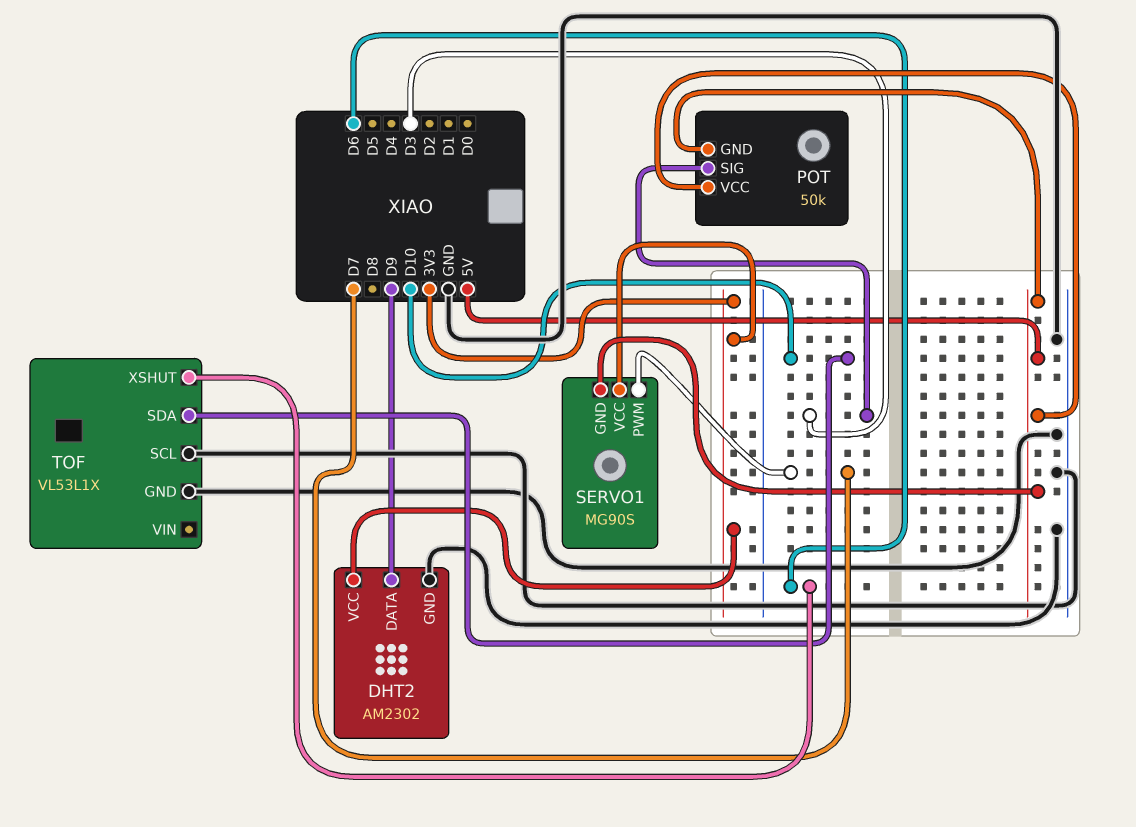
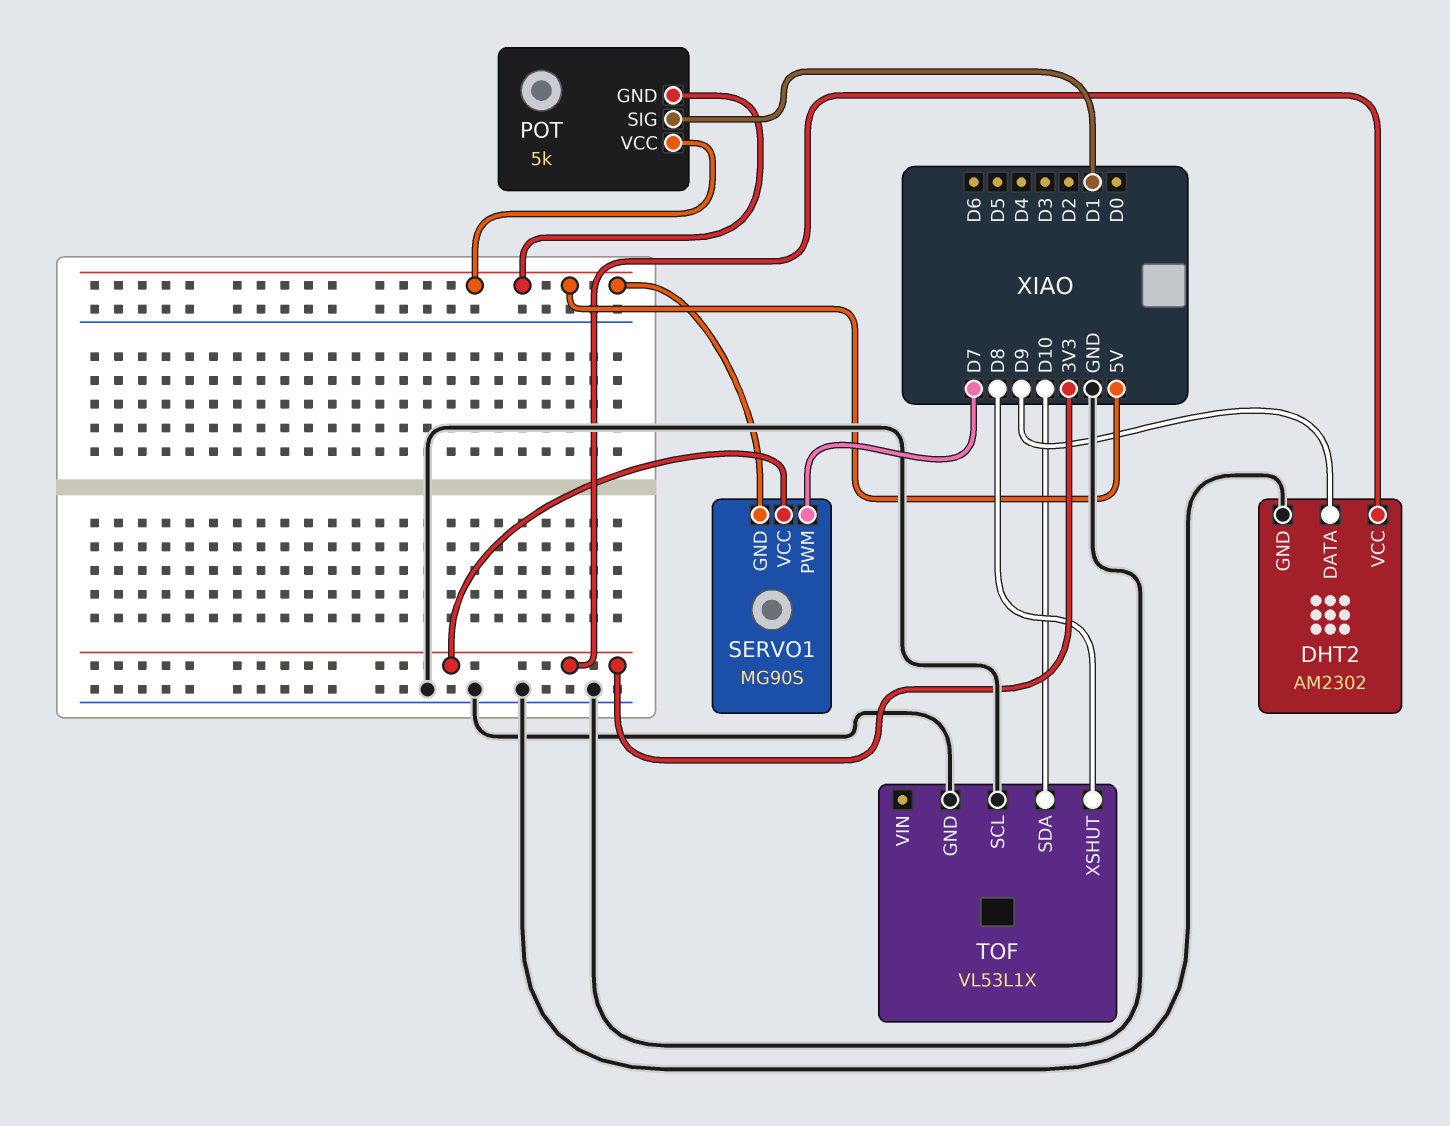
POT: 50k -> 5k
POT pin SIG: D3 -> D1
TOF pin XSHUT: D6 -> D8

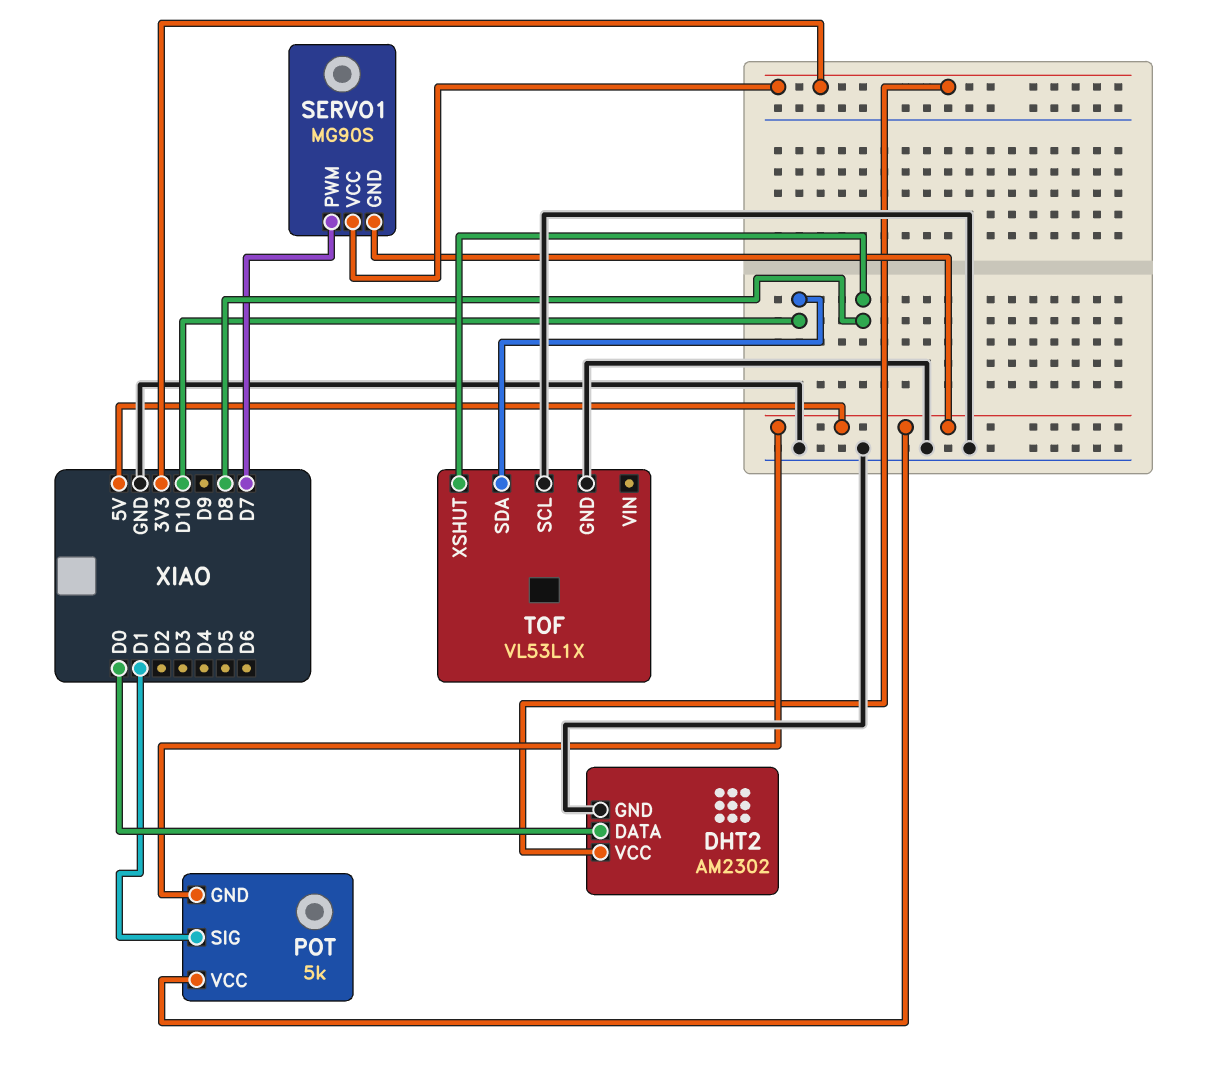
DHT2 pin DATA: D9 -> D0

